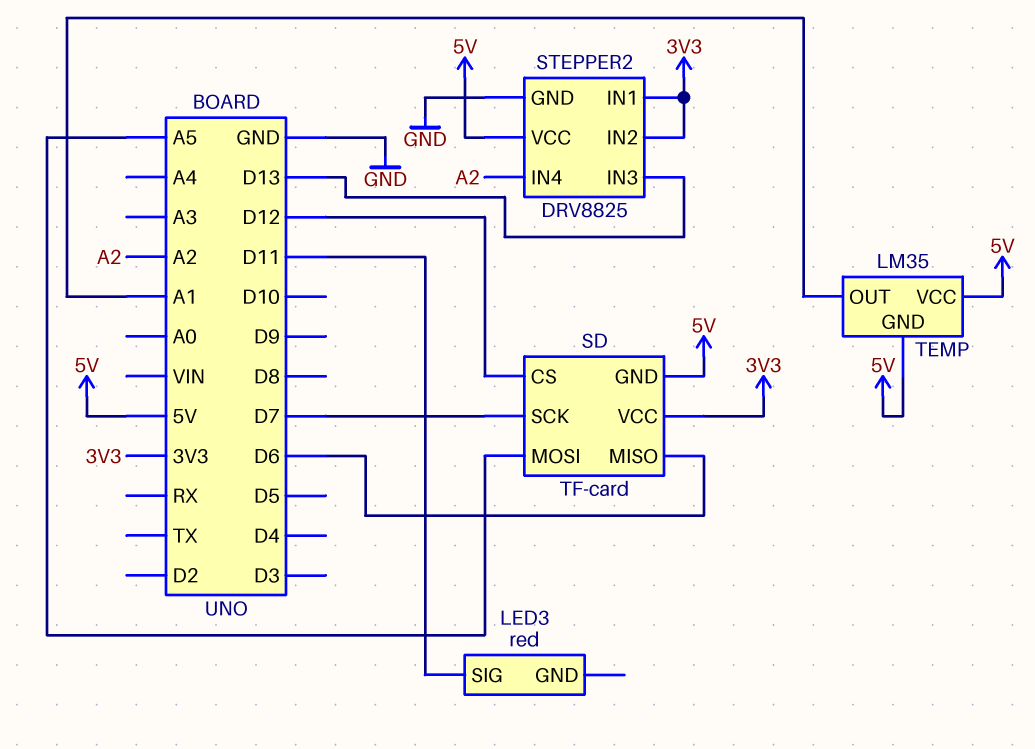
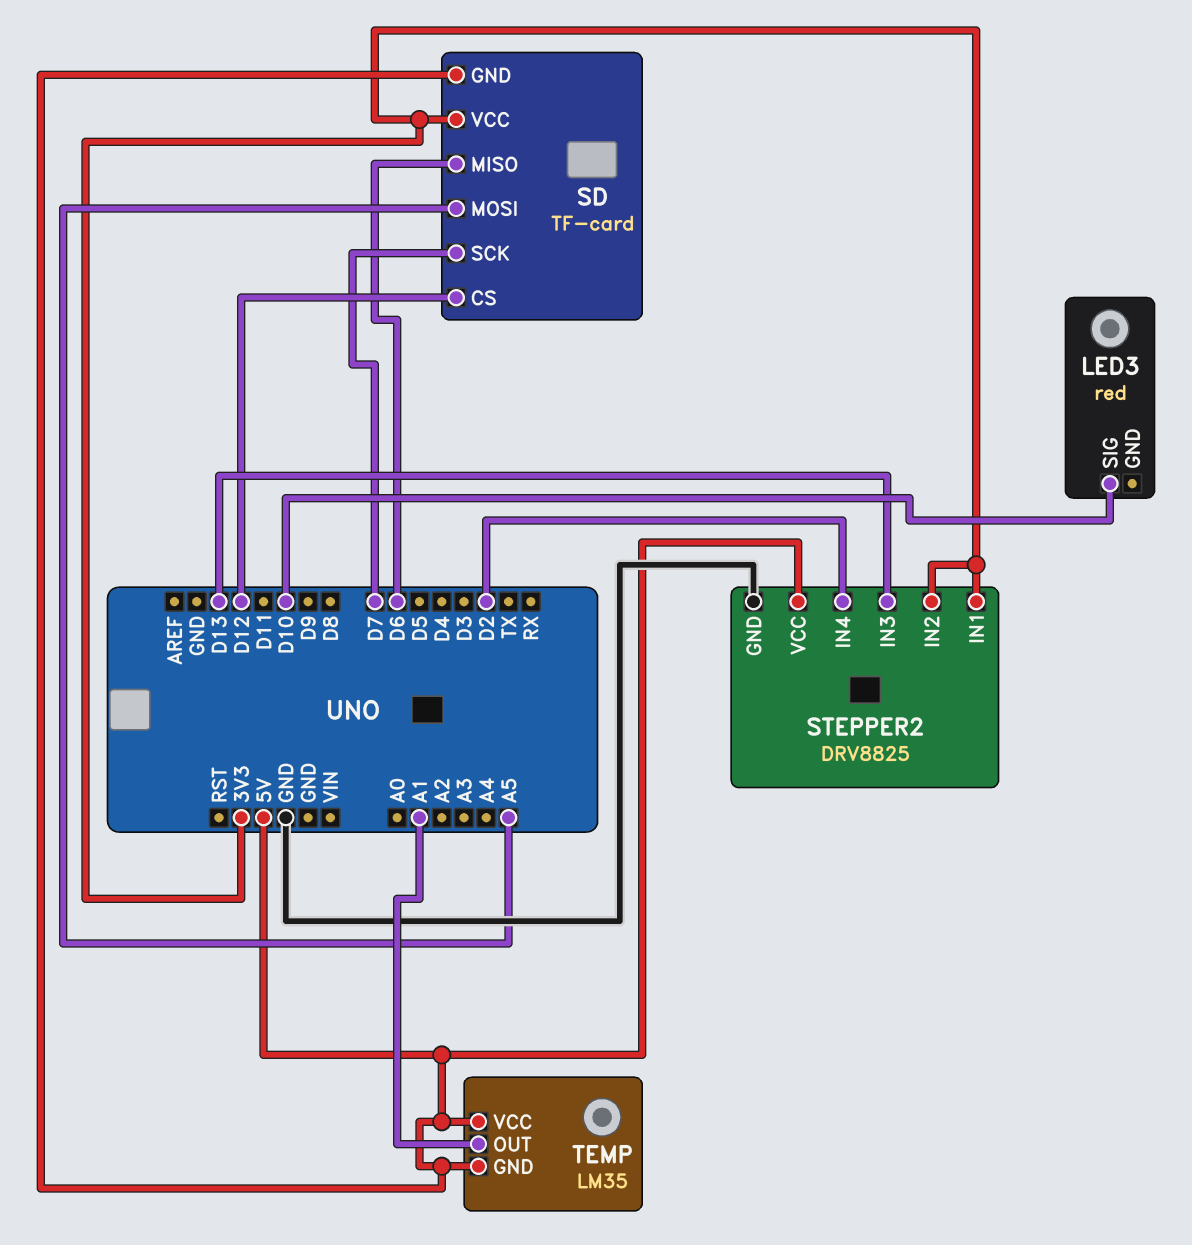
LED3 pin SIG: D11 -> D10
STEPPER2 pin IN4: A2 -> D2

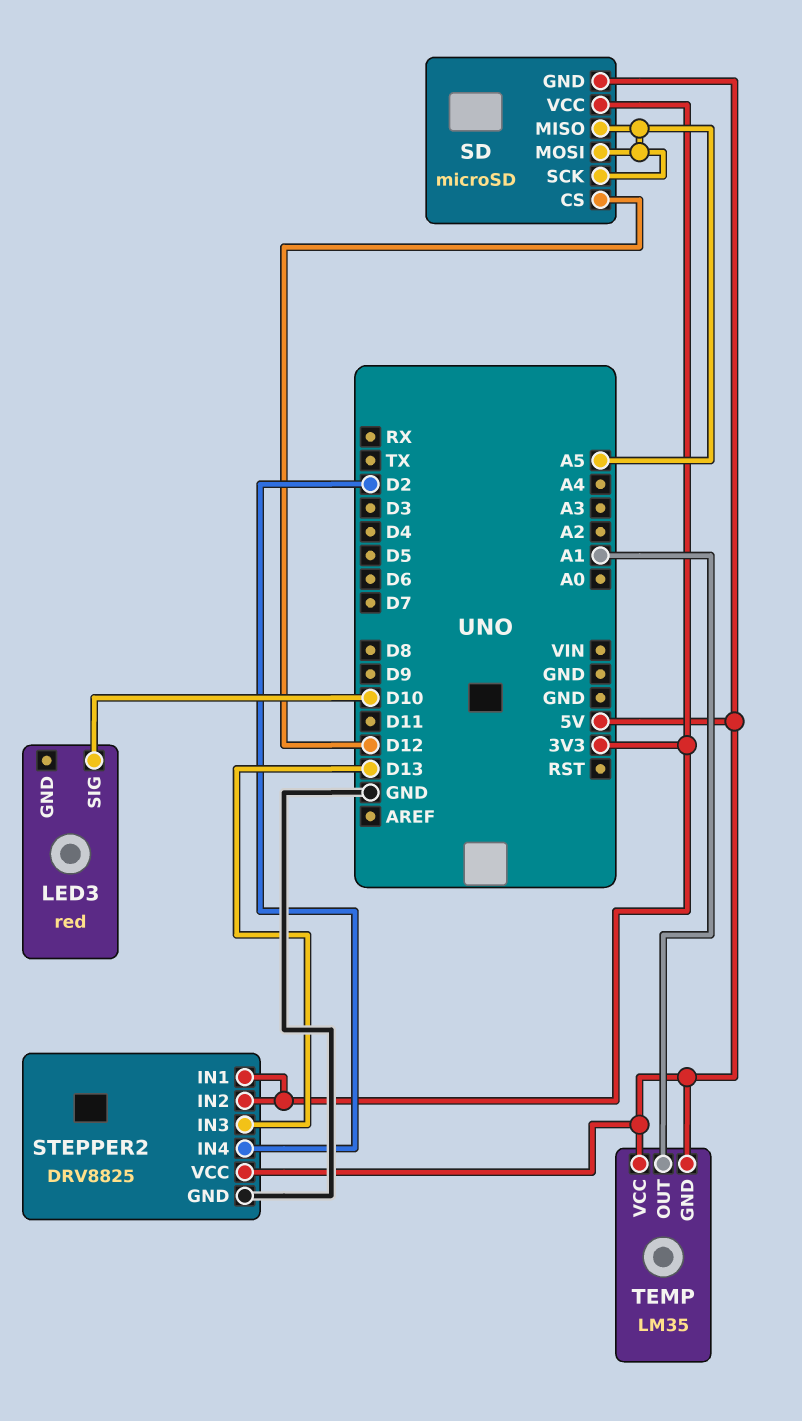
SD: TF-card -> microSD
SD pin MISO: D6 -> A5
SD pin SCK: D7 -> A5

